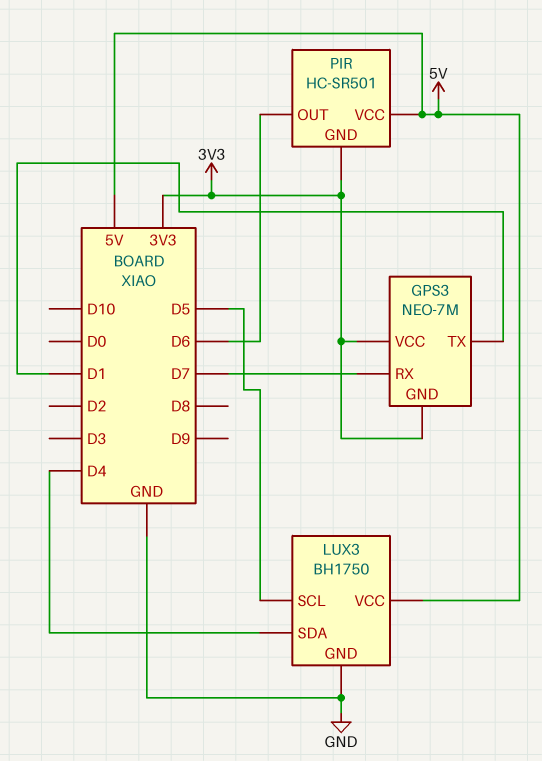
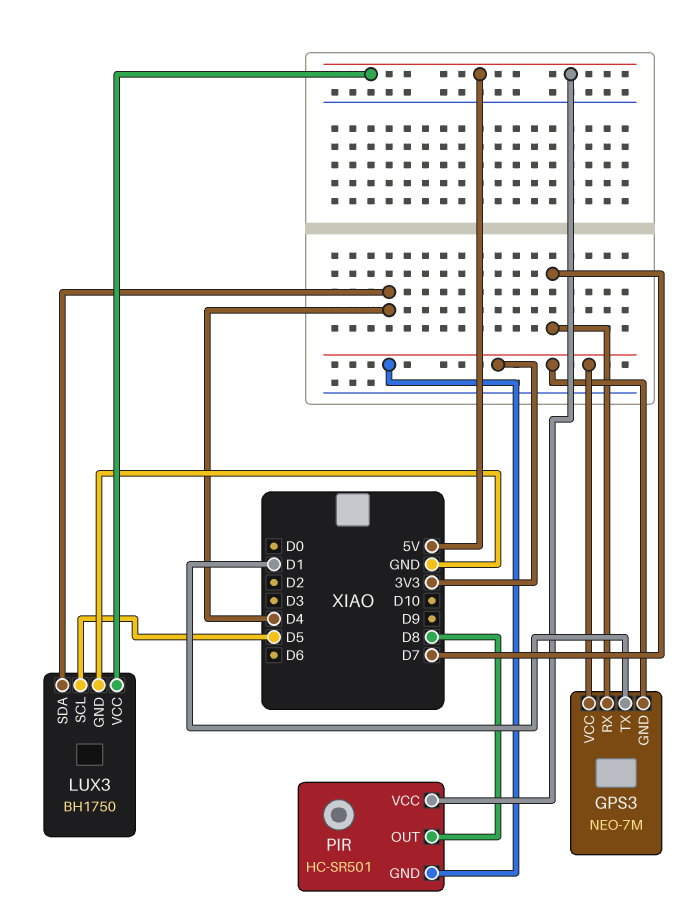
PIR pin OUT: D6 -> D8

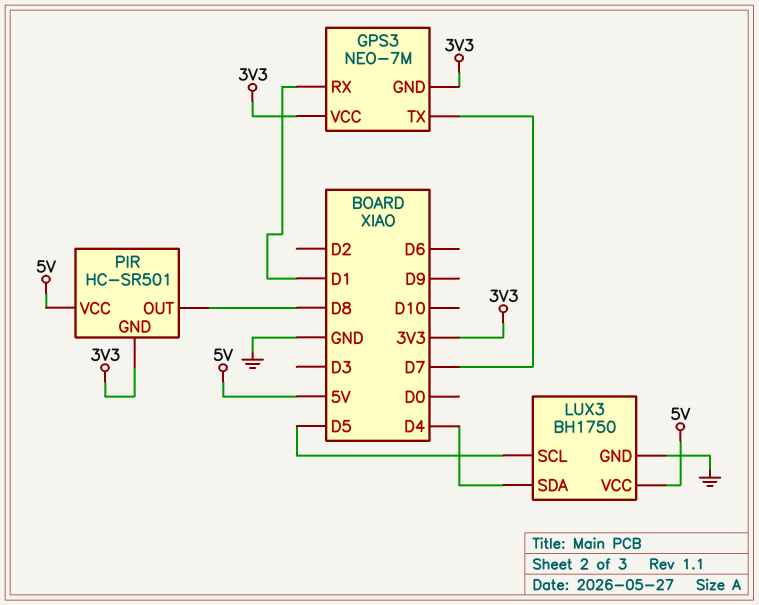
GPS3 pin RX: D7 -> D1
GPS3 pin TX: D1 -> D7

